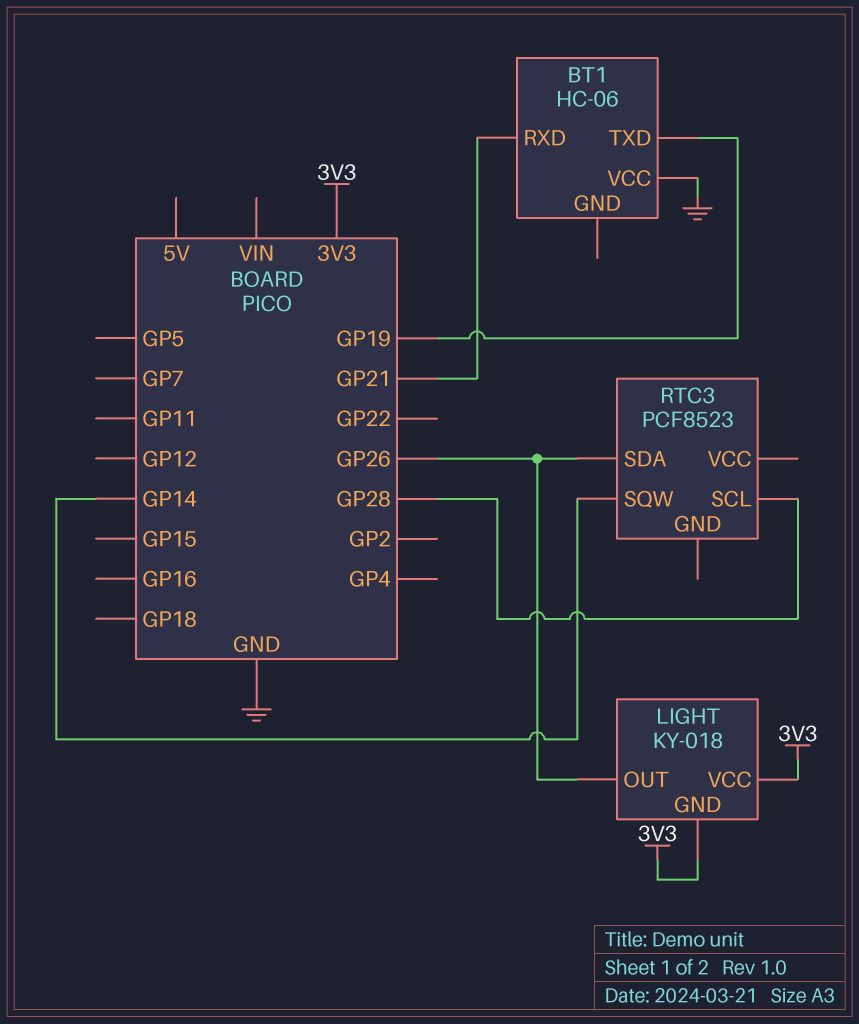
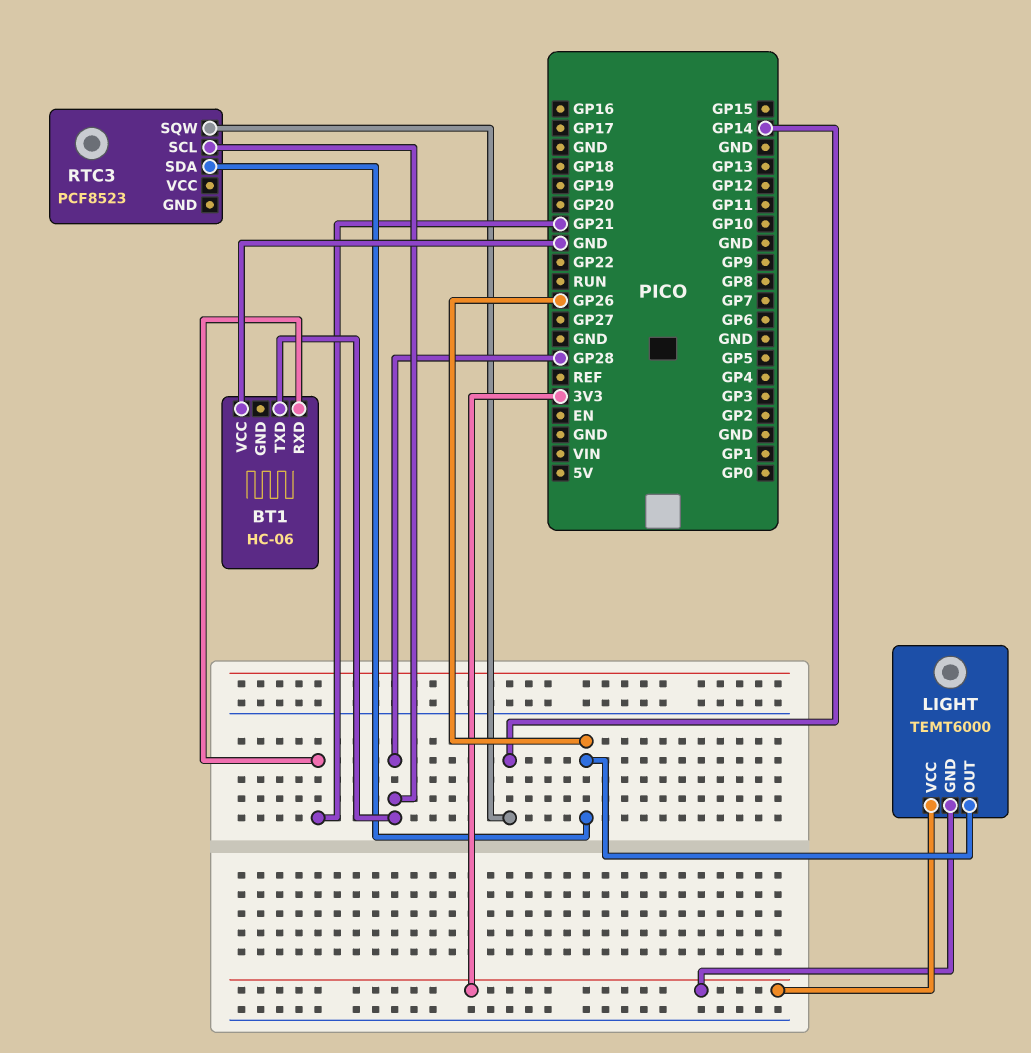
BT1 pin TXD: GP19 -> GP28
LIGHT: KY-018 -> TEMT6000

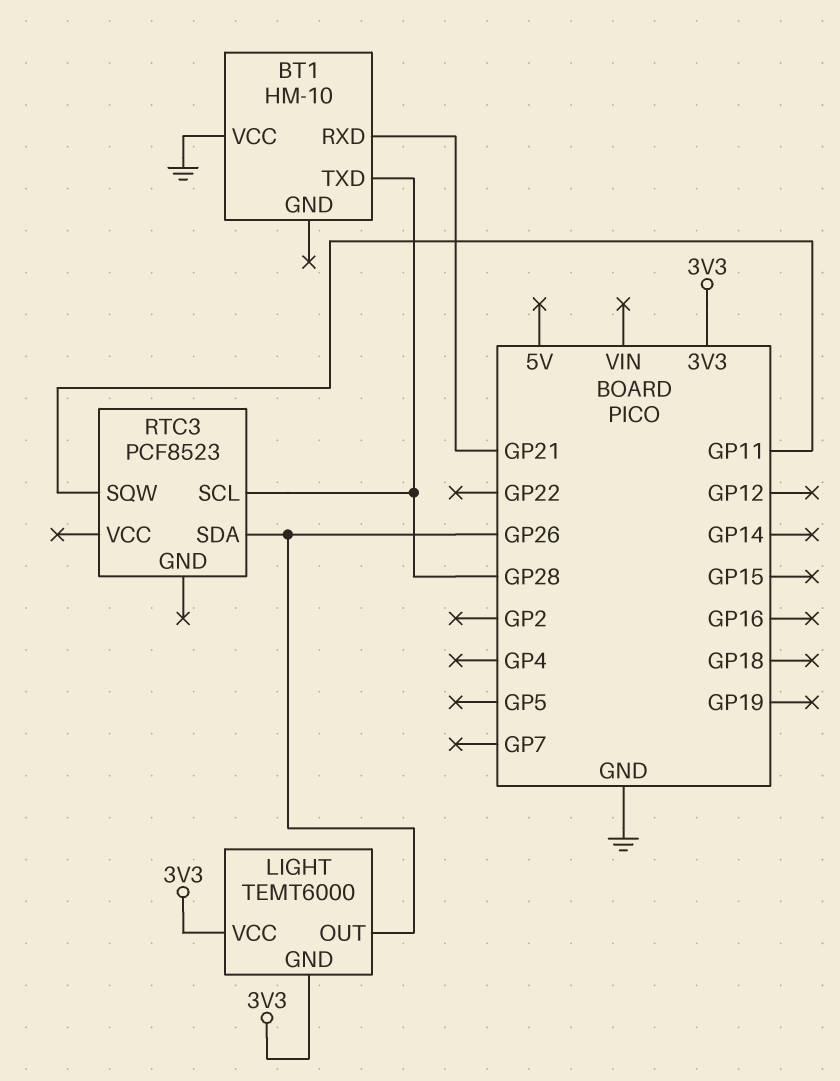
BT1: HC-06 -> HM-10
RTC3 pin SQW: GP14 -> GP11

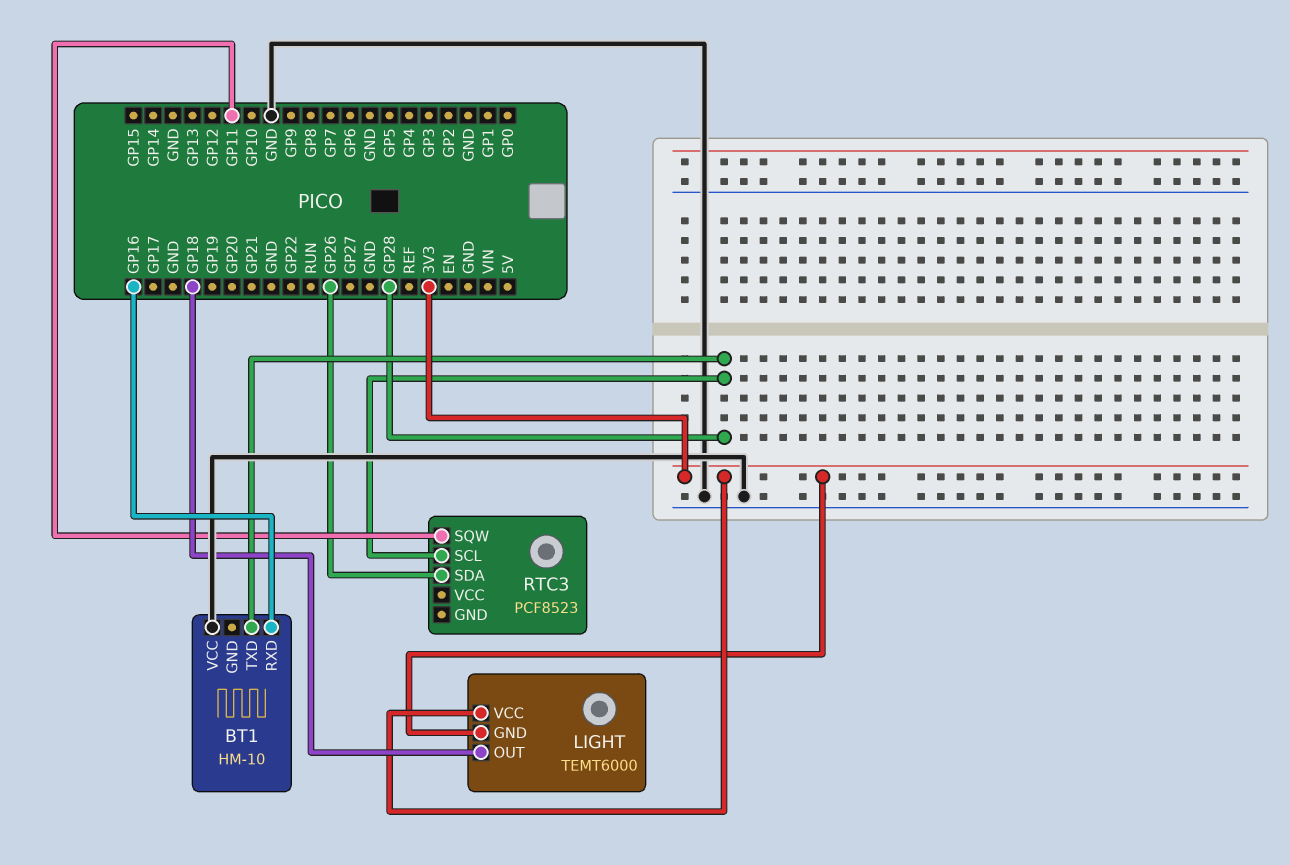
BT1 pin RXD: GP21 -> GP16
LIGHT pin OUT: GP26 -> GP18

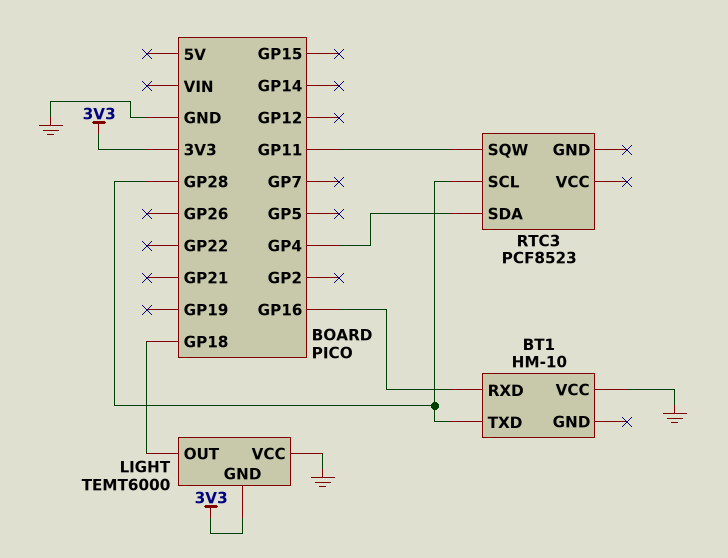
LIGHT pin VCC: 3V3 -> GND
RTC3 pin SDA: GP26 -> GP4

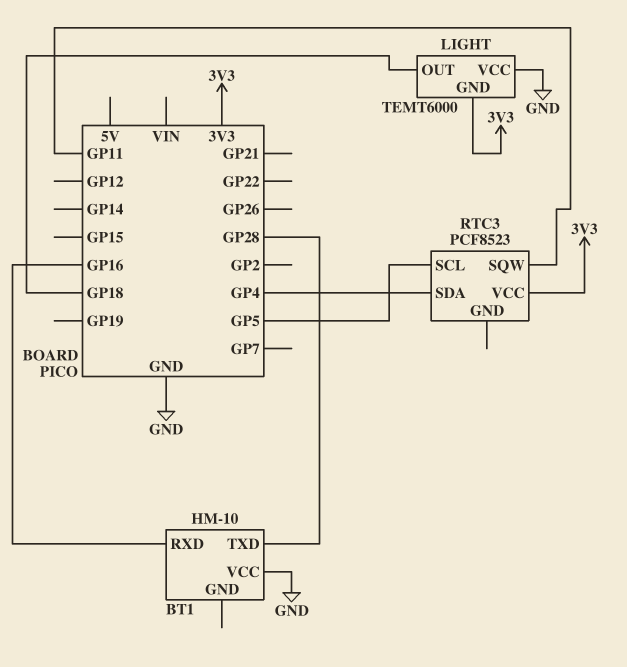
RTC3 pin SCL: GP28 -> GP5
RTC3 pin VCC: none -> 3V3

